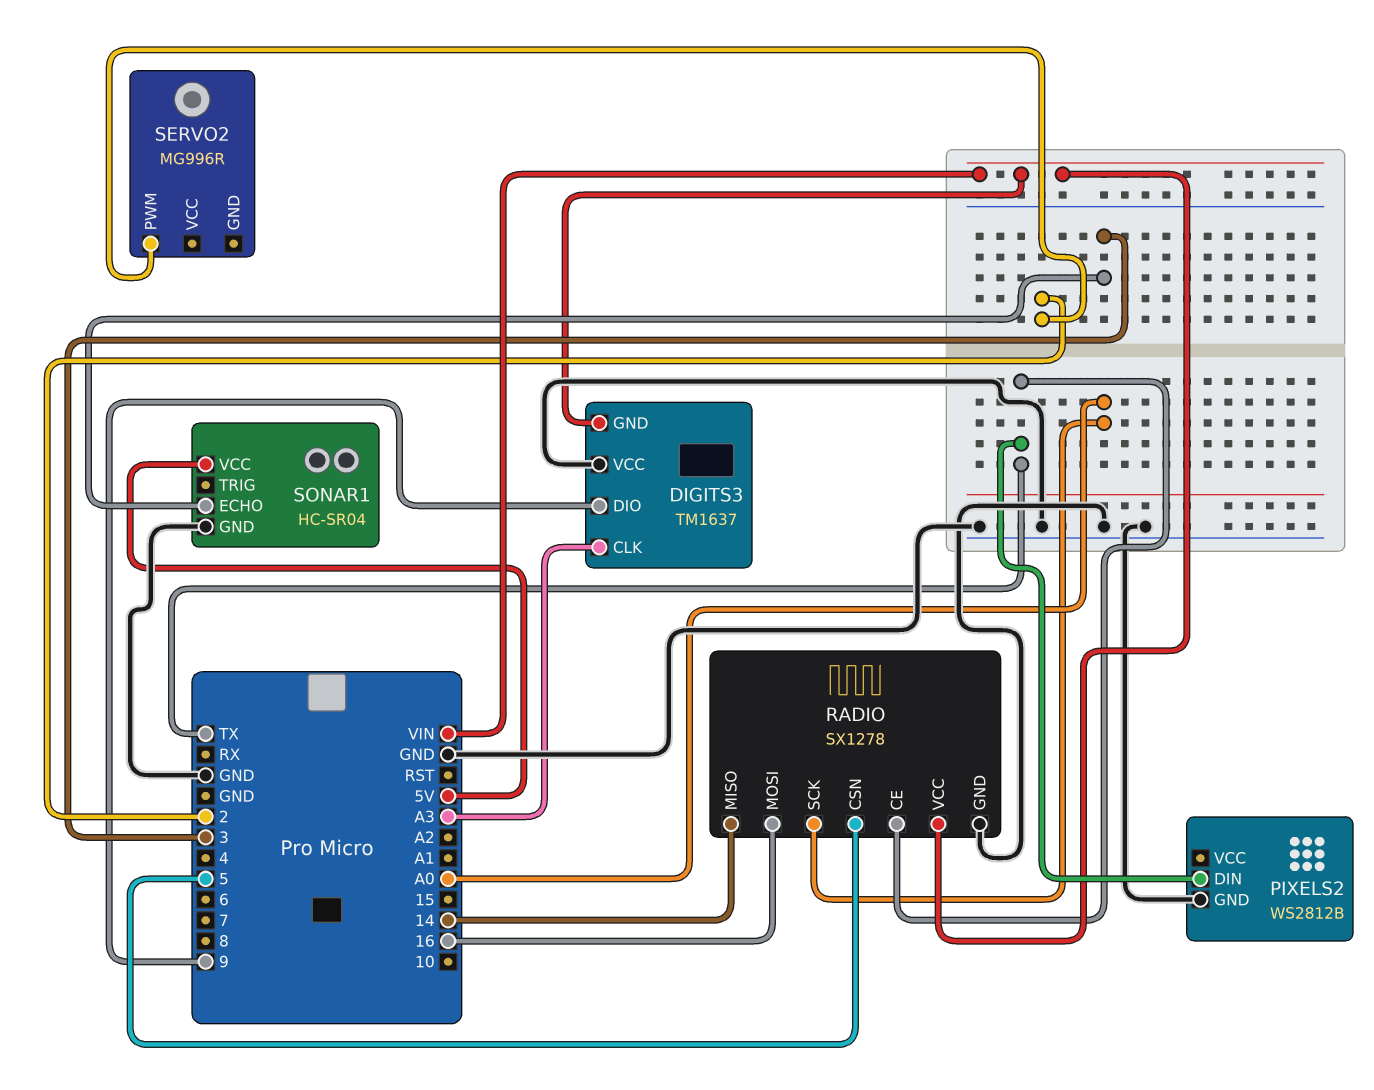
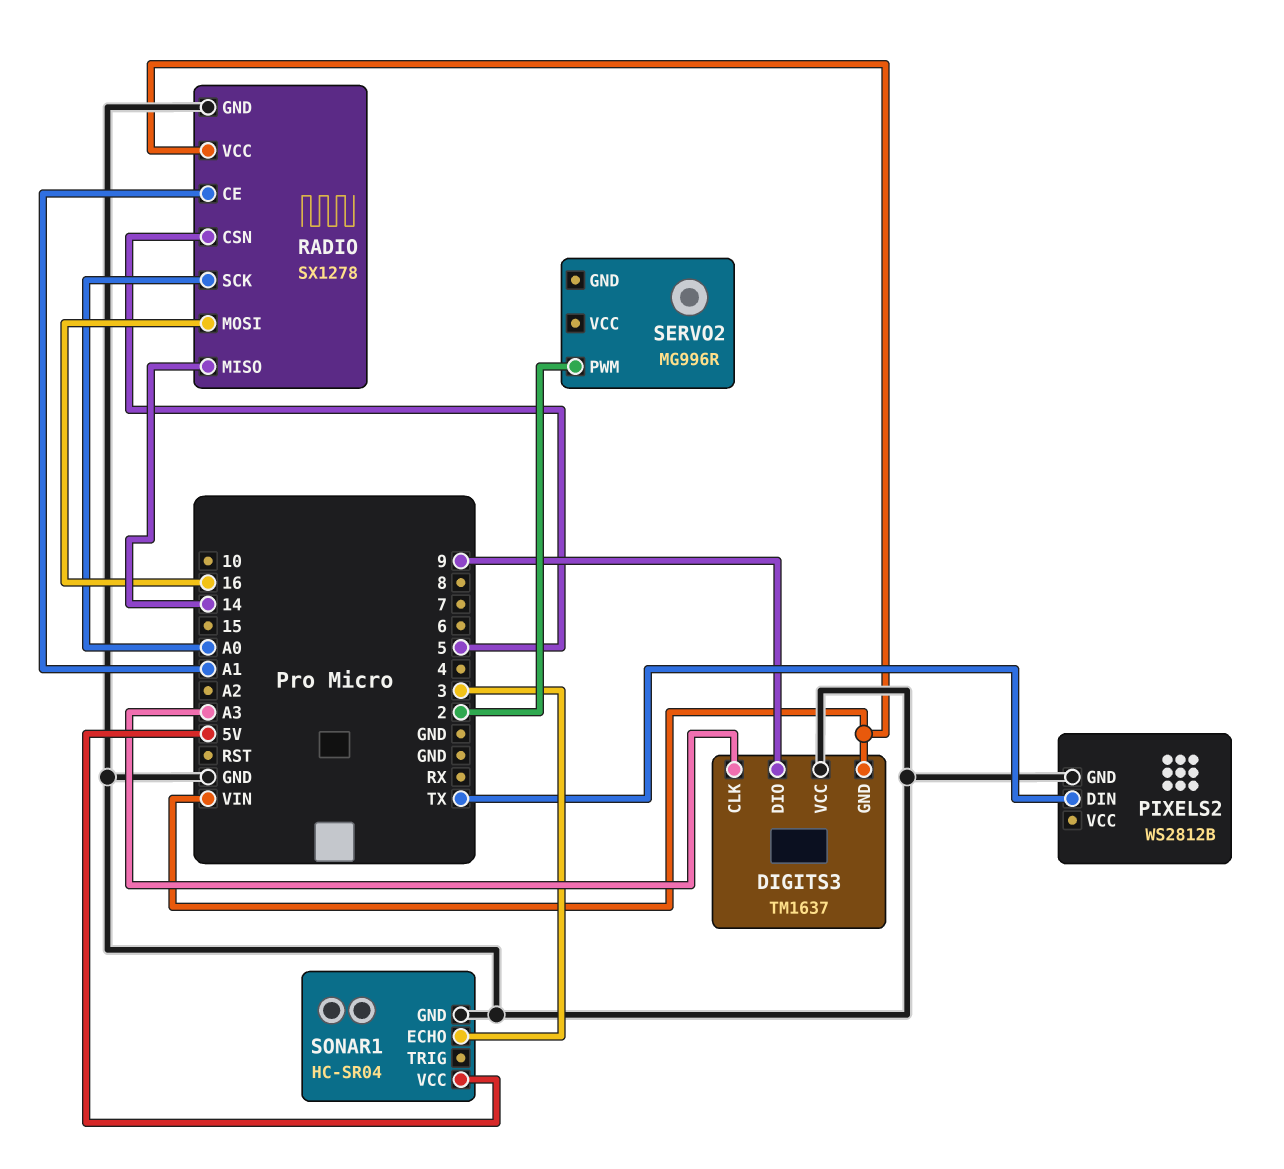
RADIO pin CE: TX -> A1

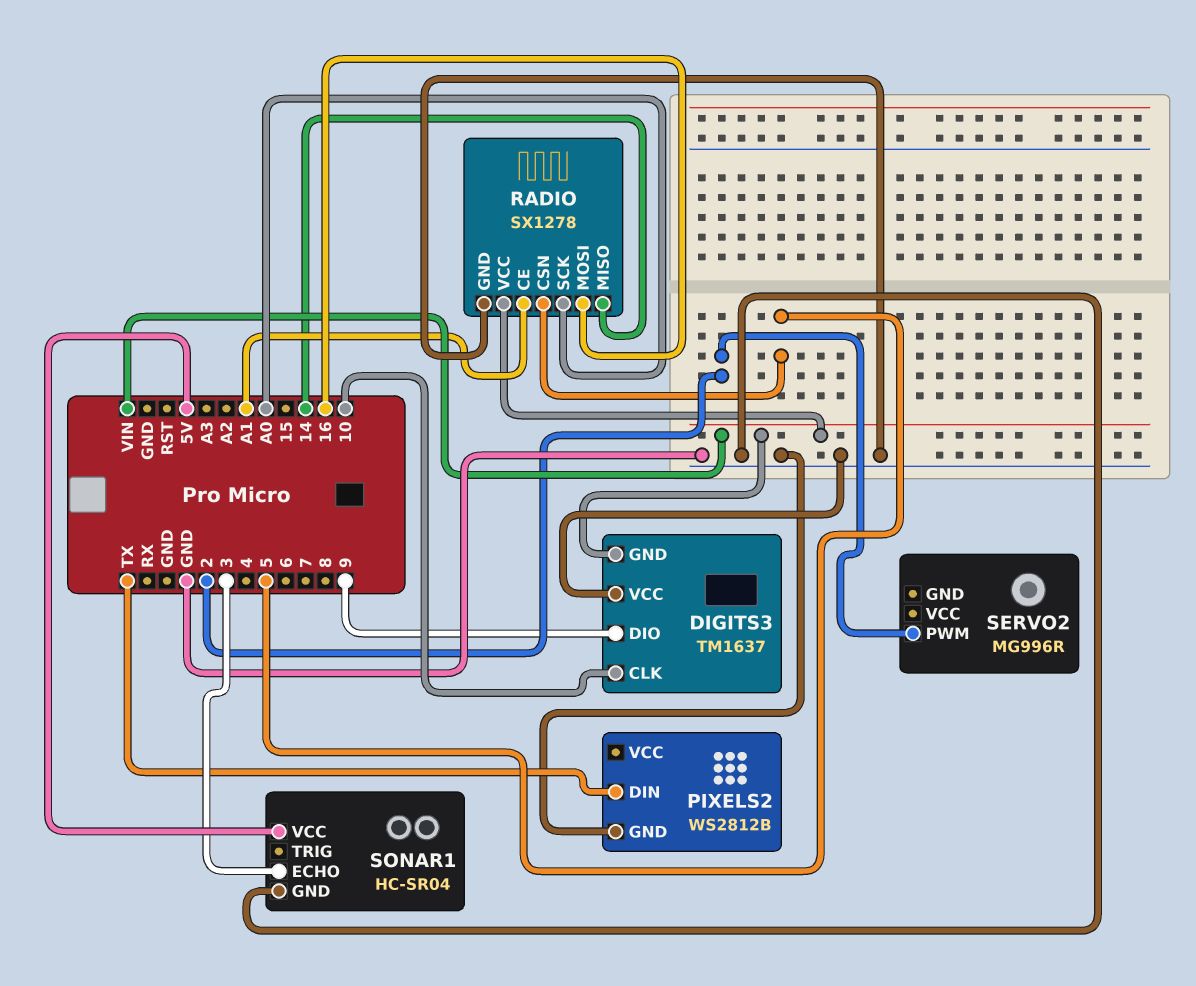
DIGITS3 pin CLK: A3 -> 10

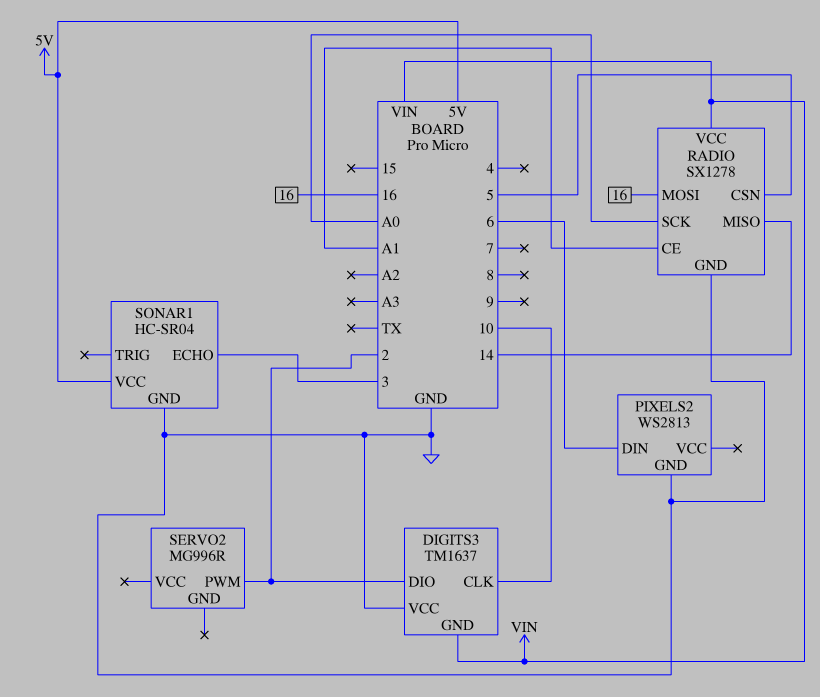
DIGITS3 pin DIO: 9 -> 2
PIXELS2: WS2812B -> WS2813
PIXELS2 pin DIN: TX -> 6

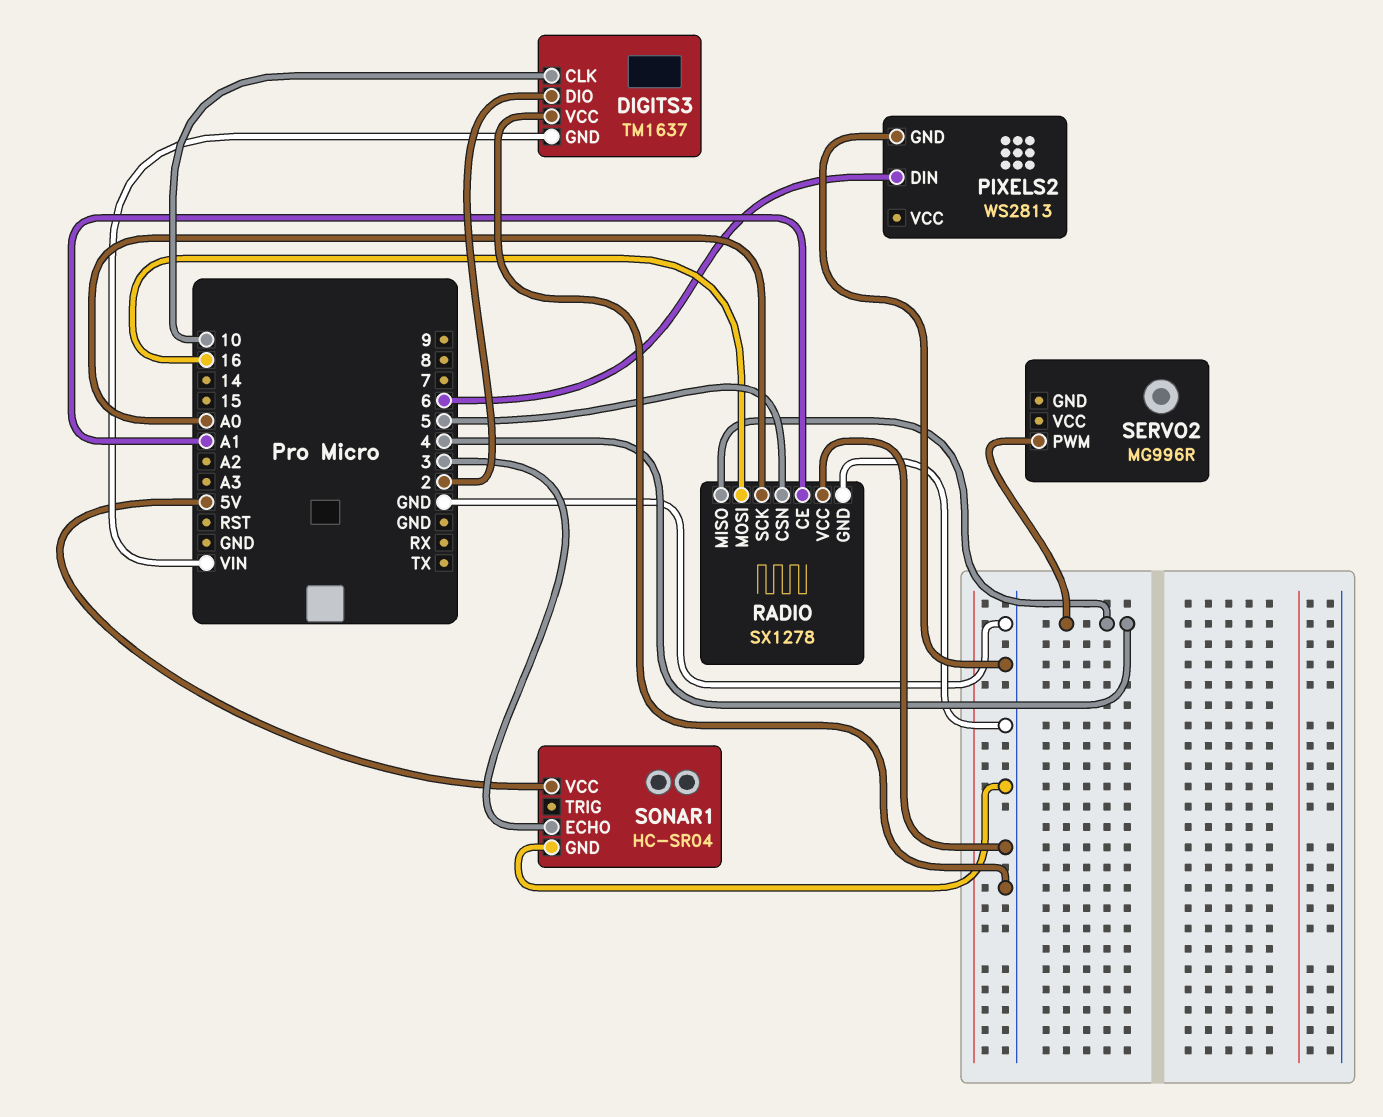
RADIO pin MISO: 14 -> 4
RADIO pin VCC: VIN -> GND
SERVO2 pin PWM: 2 -> 4

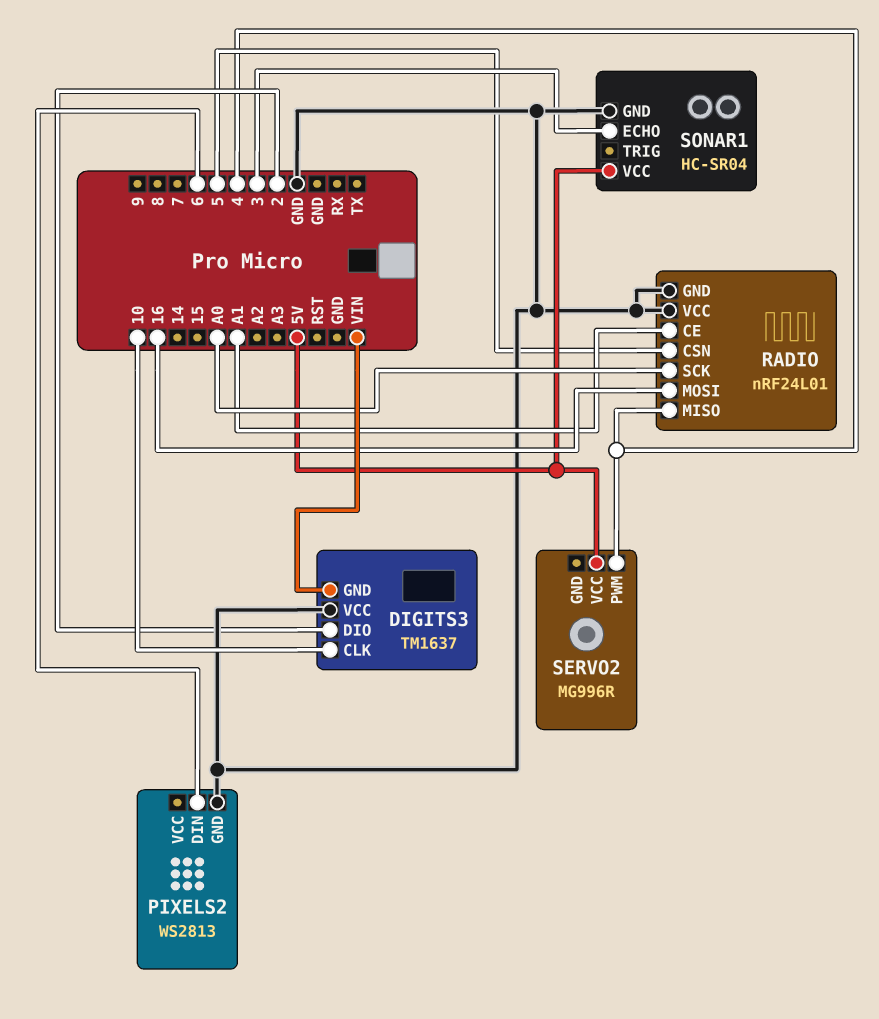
RADIO: SX1278 -> nRF24L01
SERVO2 pin VCC: none -> 5V

